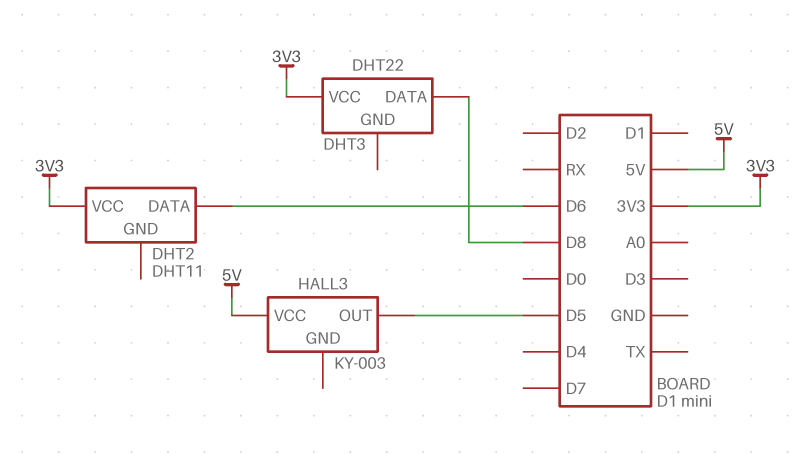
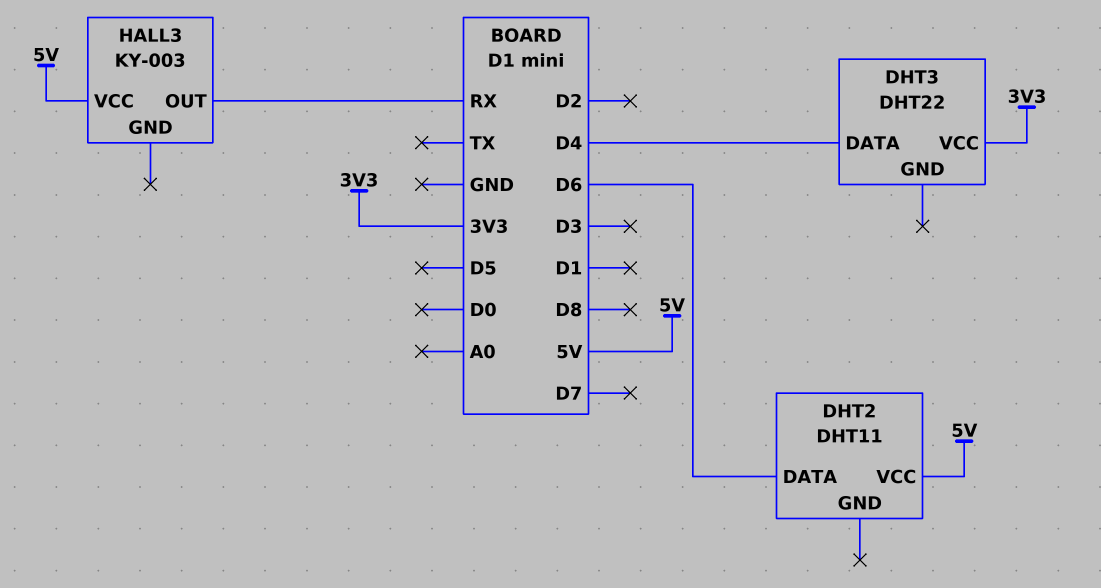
DHT2 pin VCC: 3V3 -> 5V
DHT3 pin DATA: D8 -> D4
HALL3 pin OUT: D5 -> RX

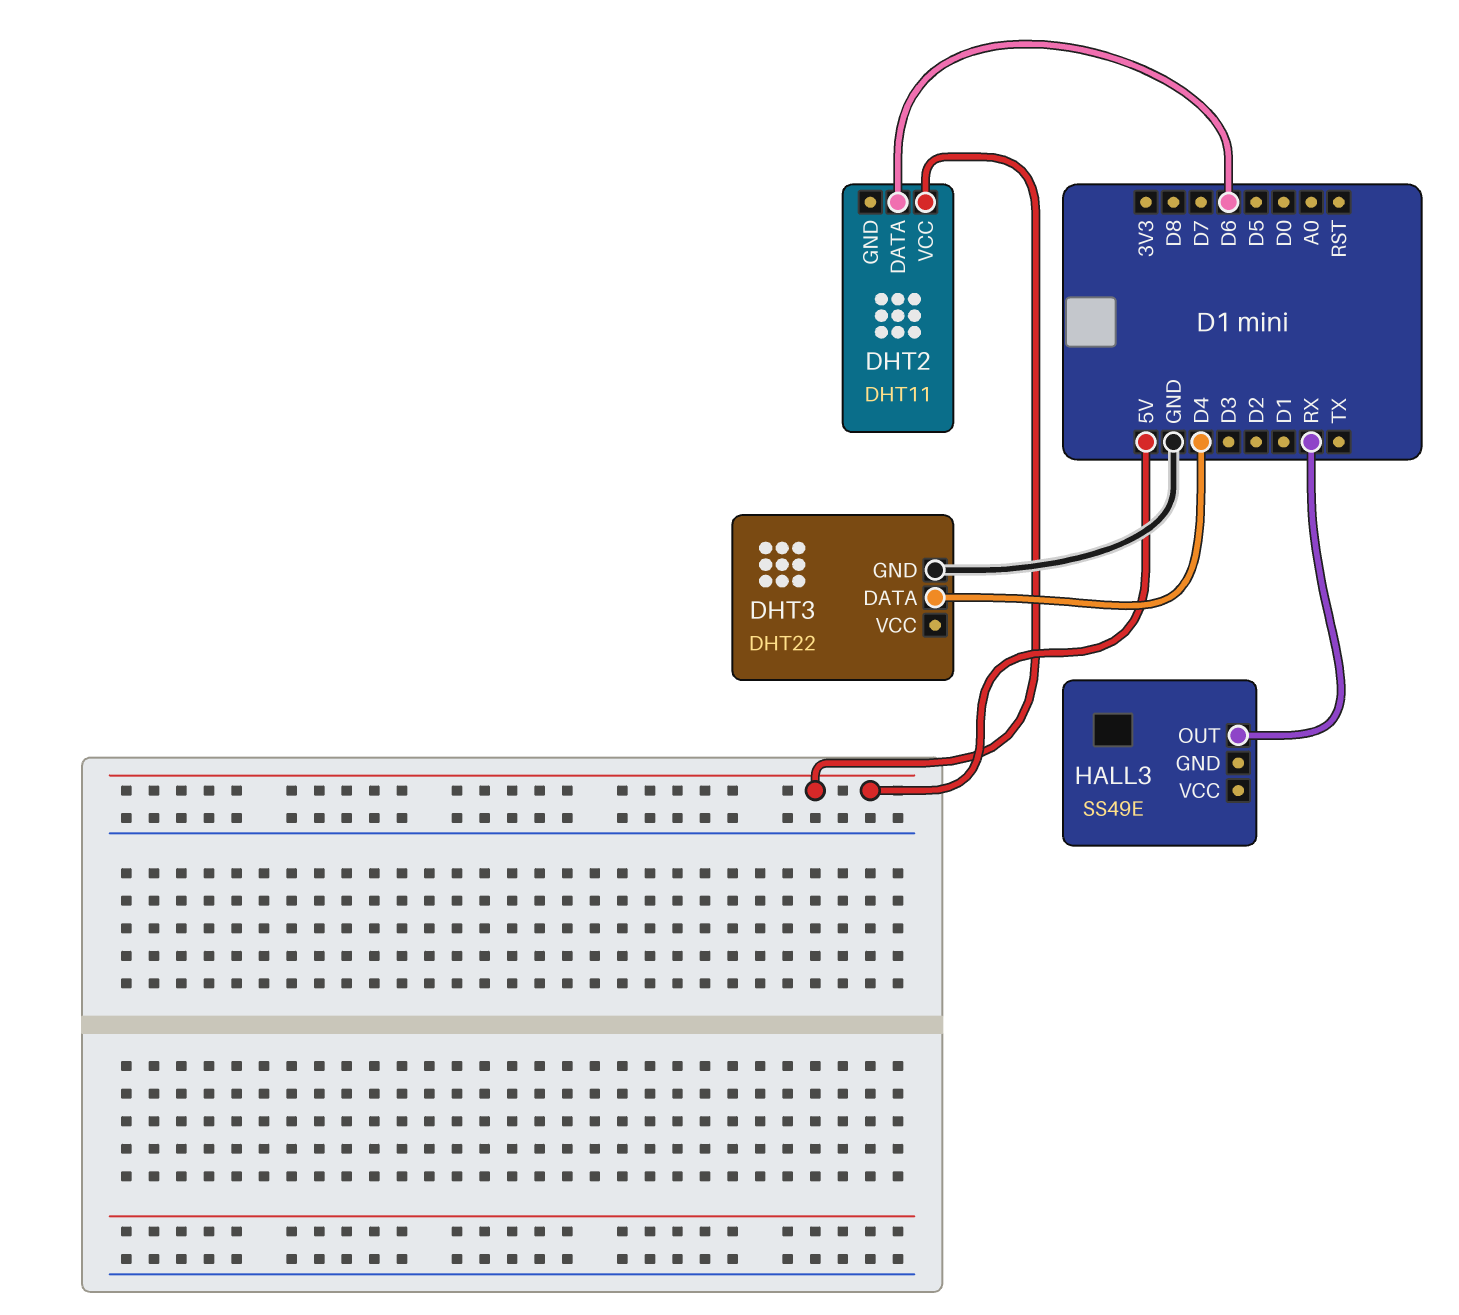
DHT3 pin GND: none -> GND
DHT3 pin VCC: 3V3 -> none
HALL3: KY-003 -> SS49E
HALL3 pin VCC: 5V -> none

